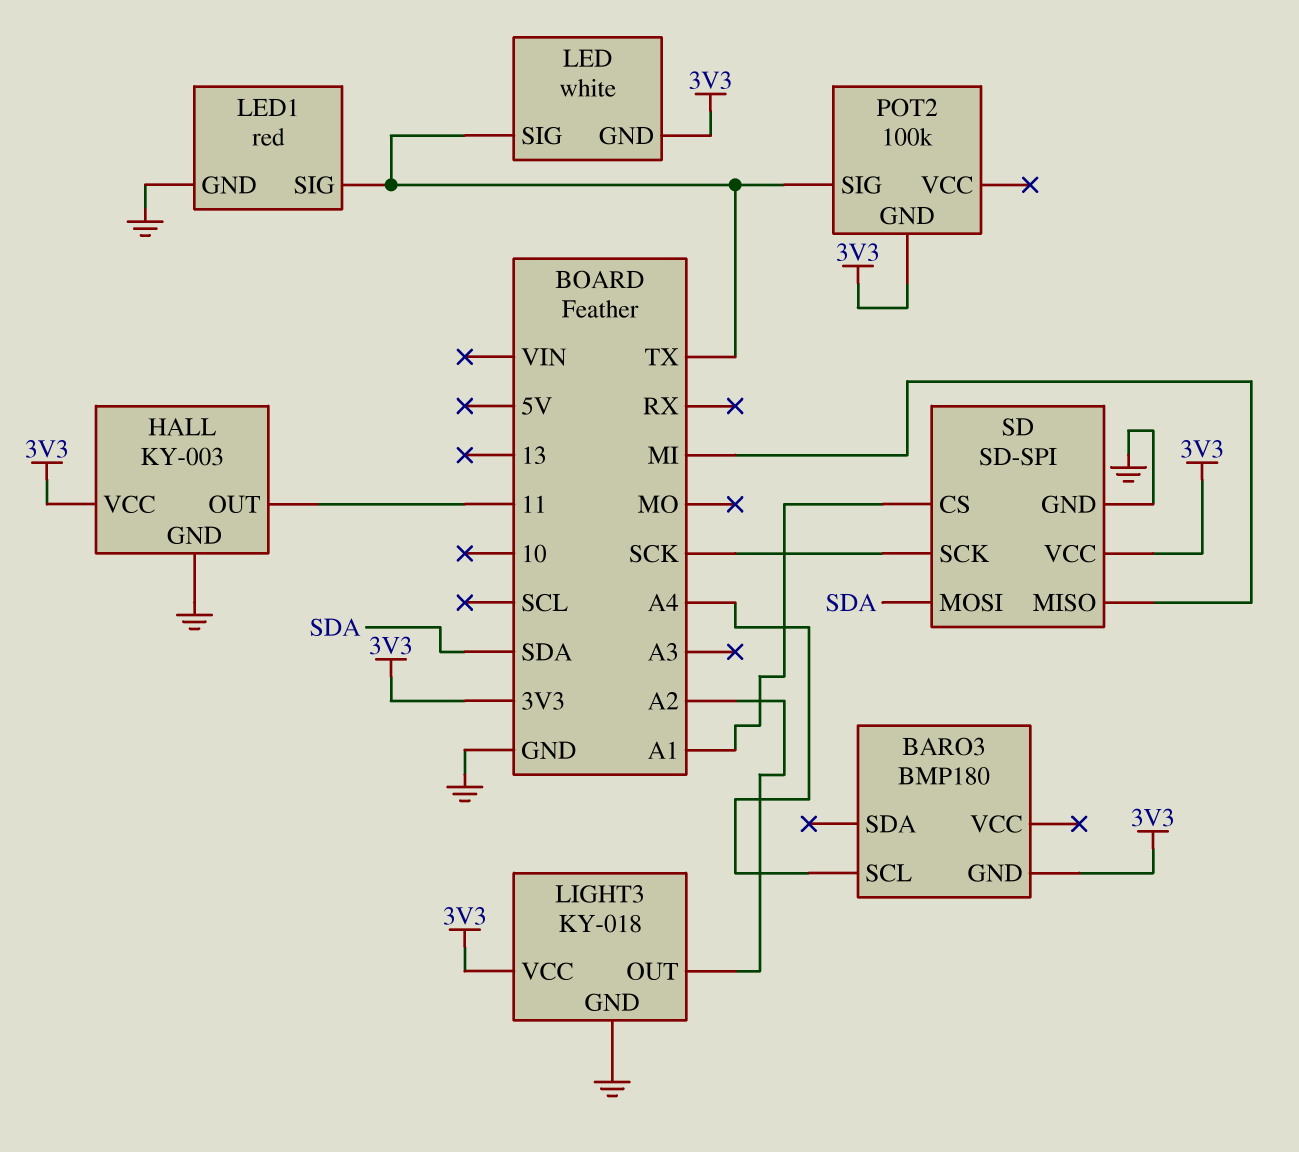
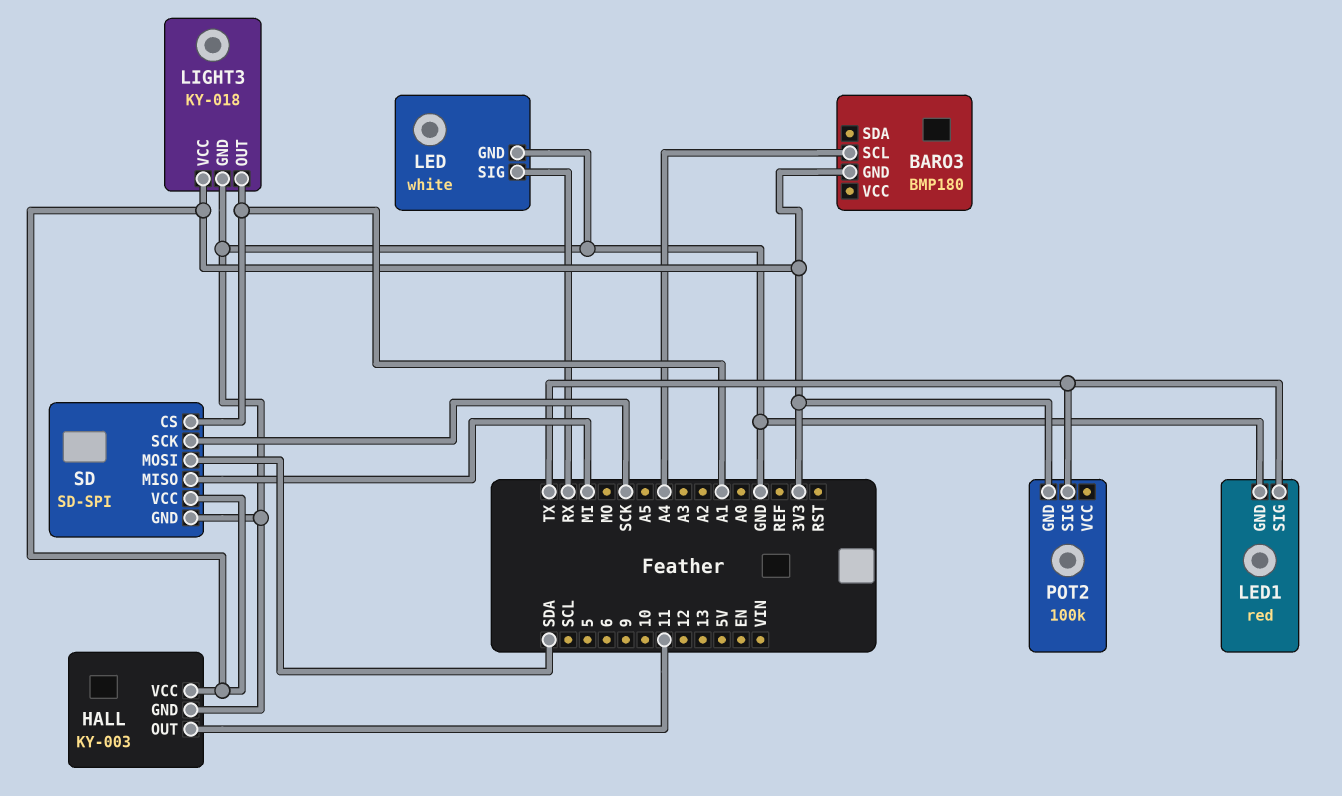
LED pin GND: 3V3 -> GND
LED pin SIG: TX -> RX
LIGHT3 pin OUT: A2 -> A1

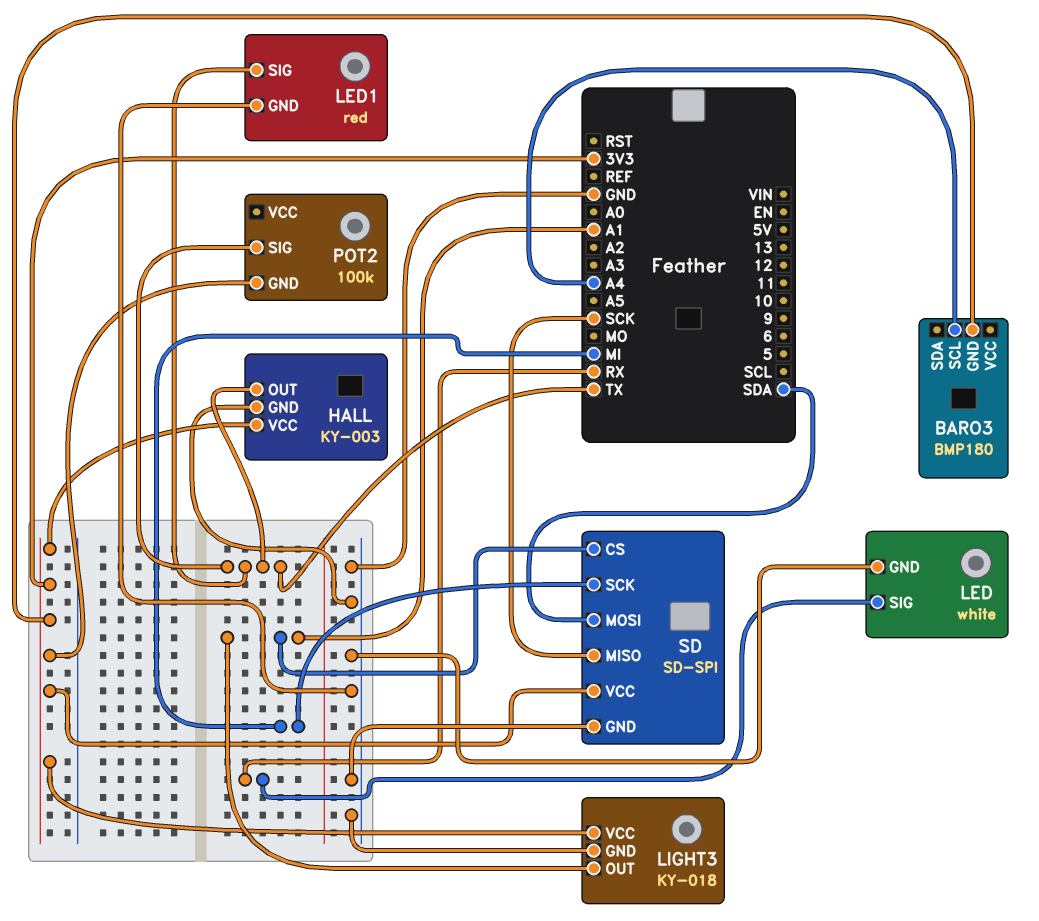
HALL pin OUT: 11 -> TX
SD pin MISO: MI -> SCK
SD pin SCK: SCK -> MI

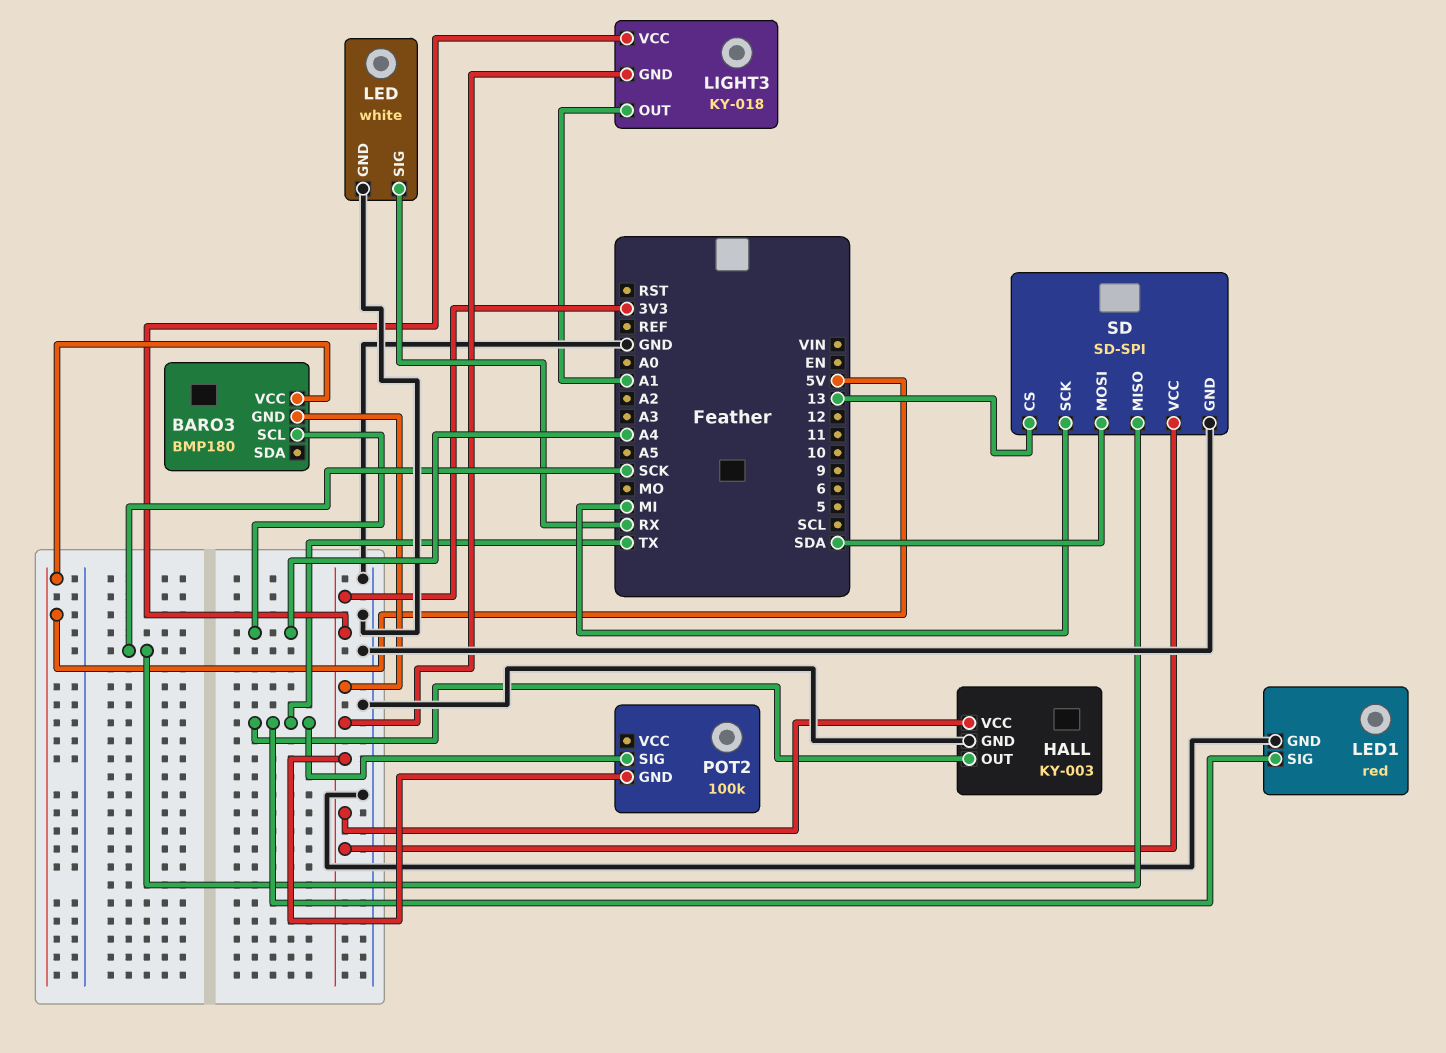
BARO3 pin VCC: none -> 5V
LIGHT3 pin GND: GND -> 3V3
SD pin CS: A1 -> 13

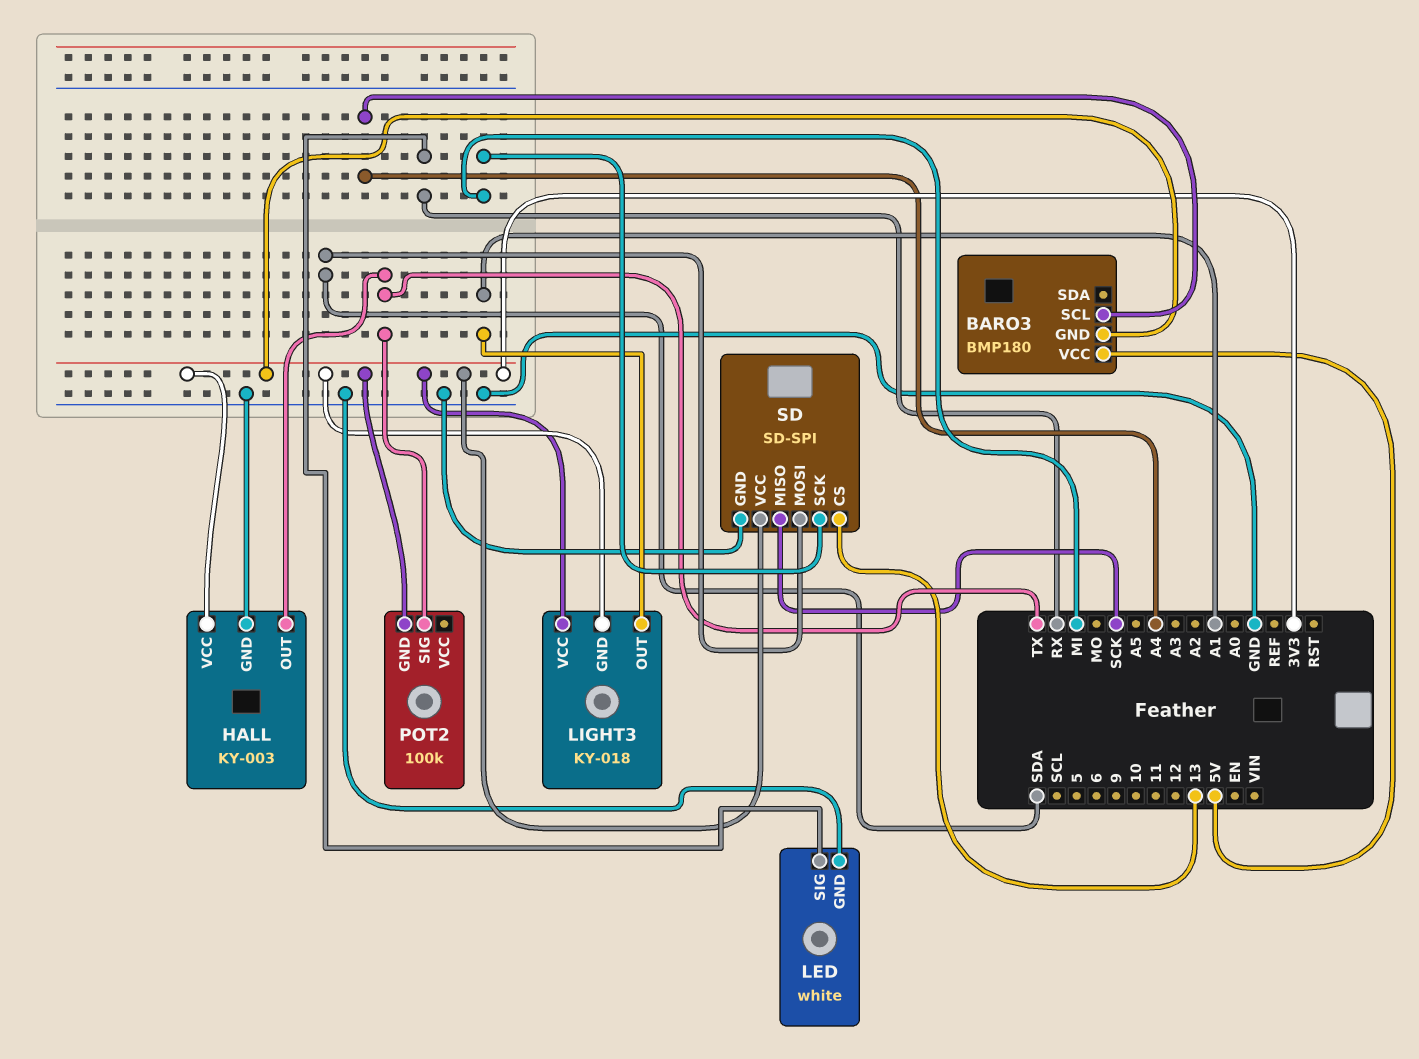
LED1: red -> none
LED1 pin GND: GND -> none
LED1 pin SIG: TX -> none

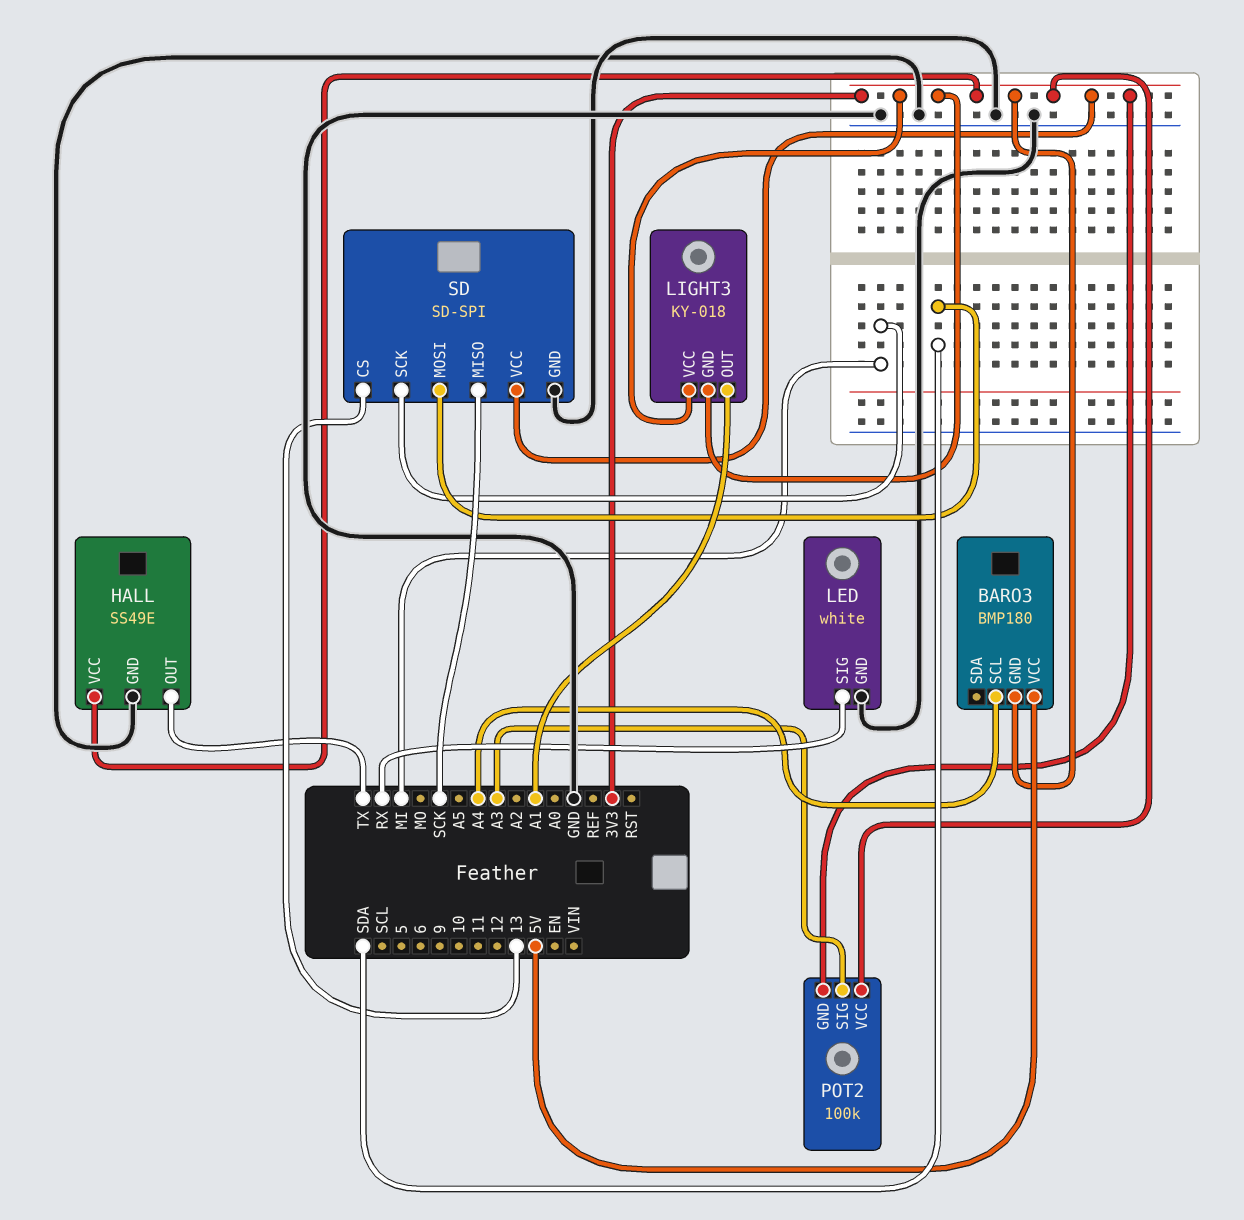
HALL: KY-003 -> SS49E
POT2 pin SIG: TX -> A3
POT2 pin VCC: none -> 3V3

